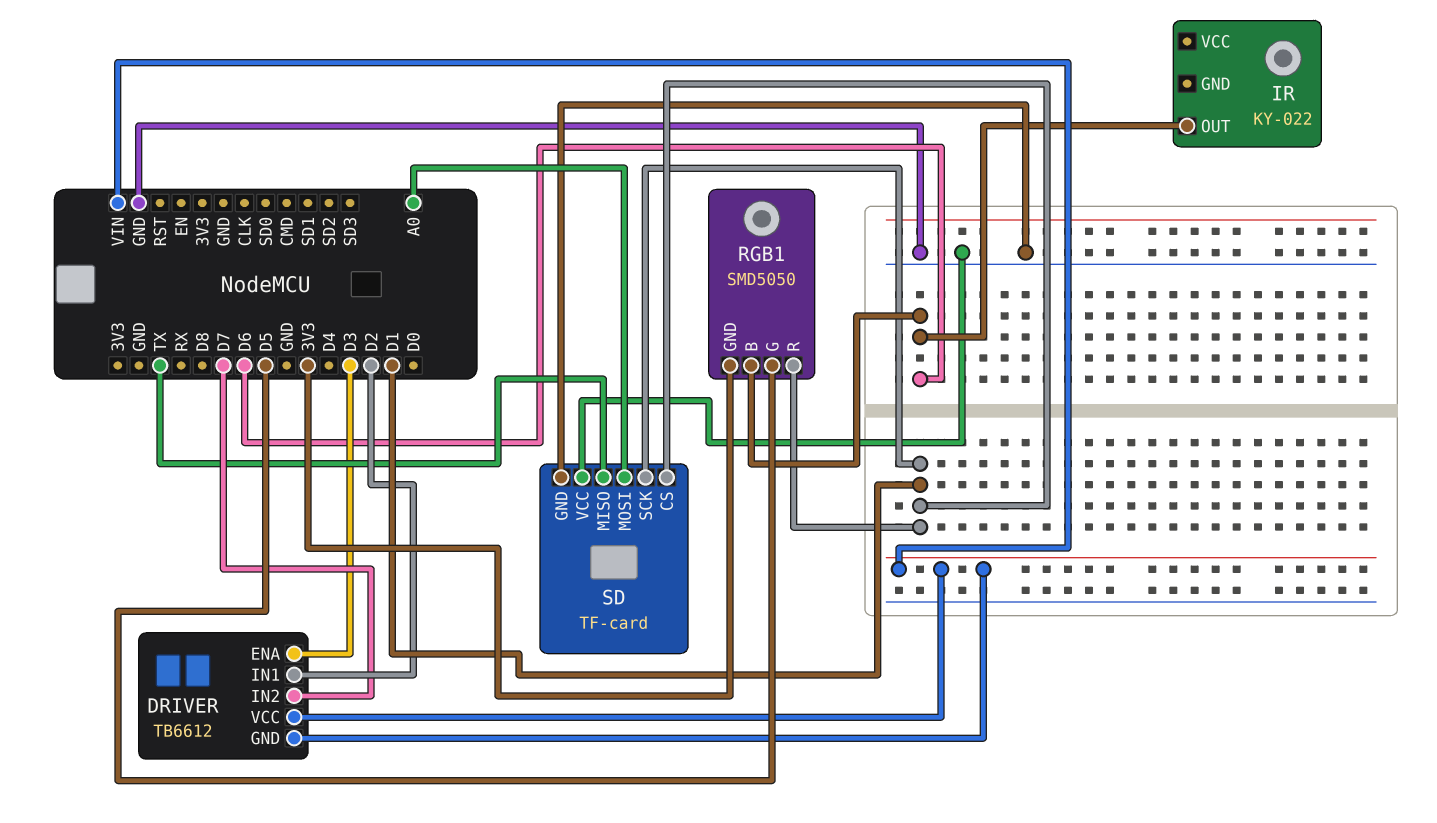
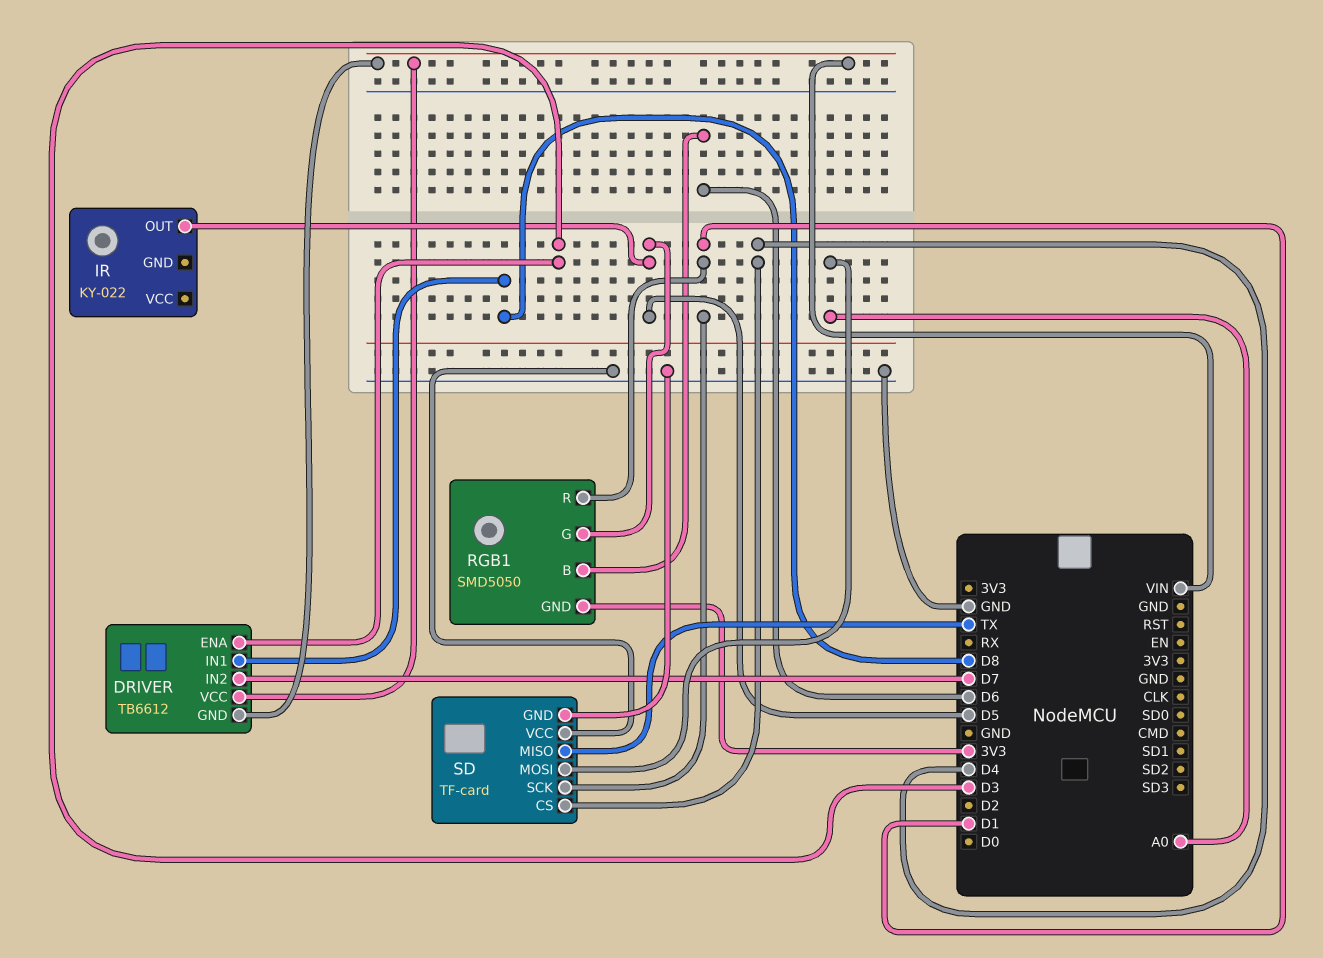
DRIVER pin IN1: D2 -> D8
IR pin OUT: D6 -> D5
SD pin CS: D1 -> D4

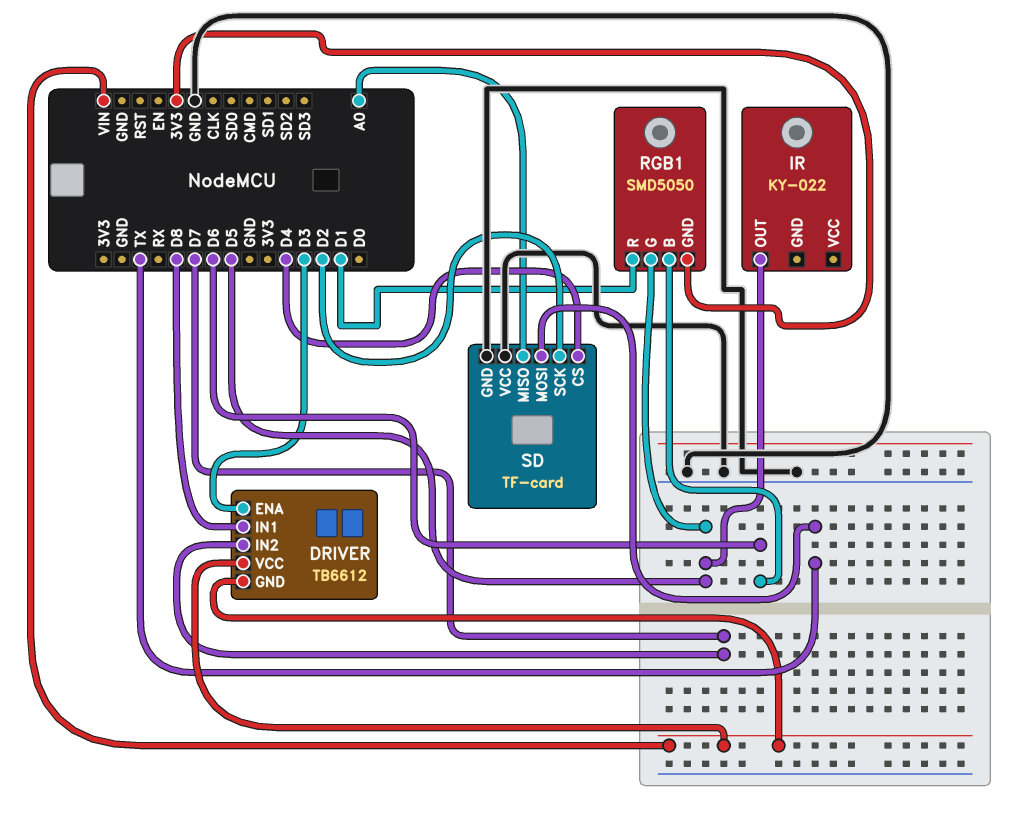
SD pin MISO: TX -> A0
SD pin MOSI: A0 -> TX
SD pin SCK: D1 -> D2

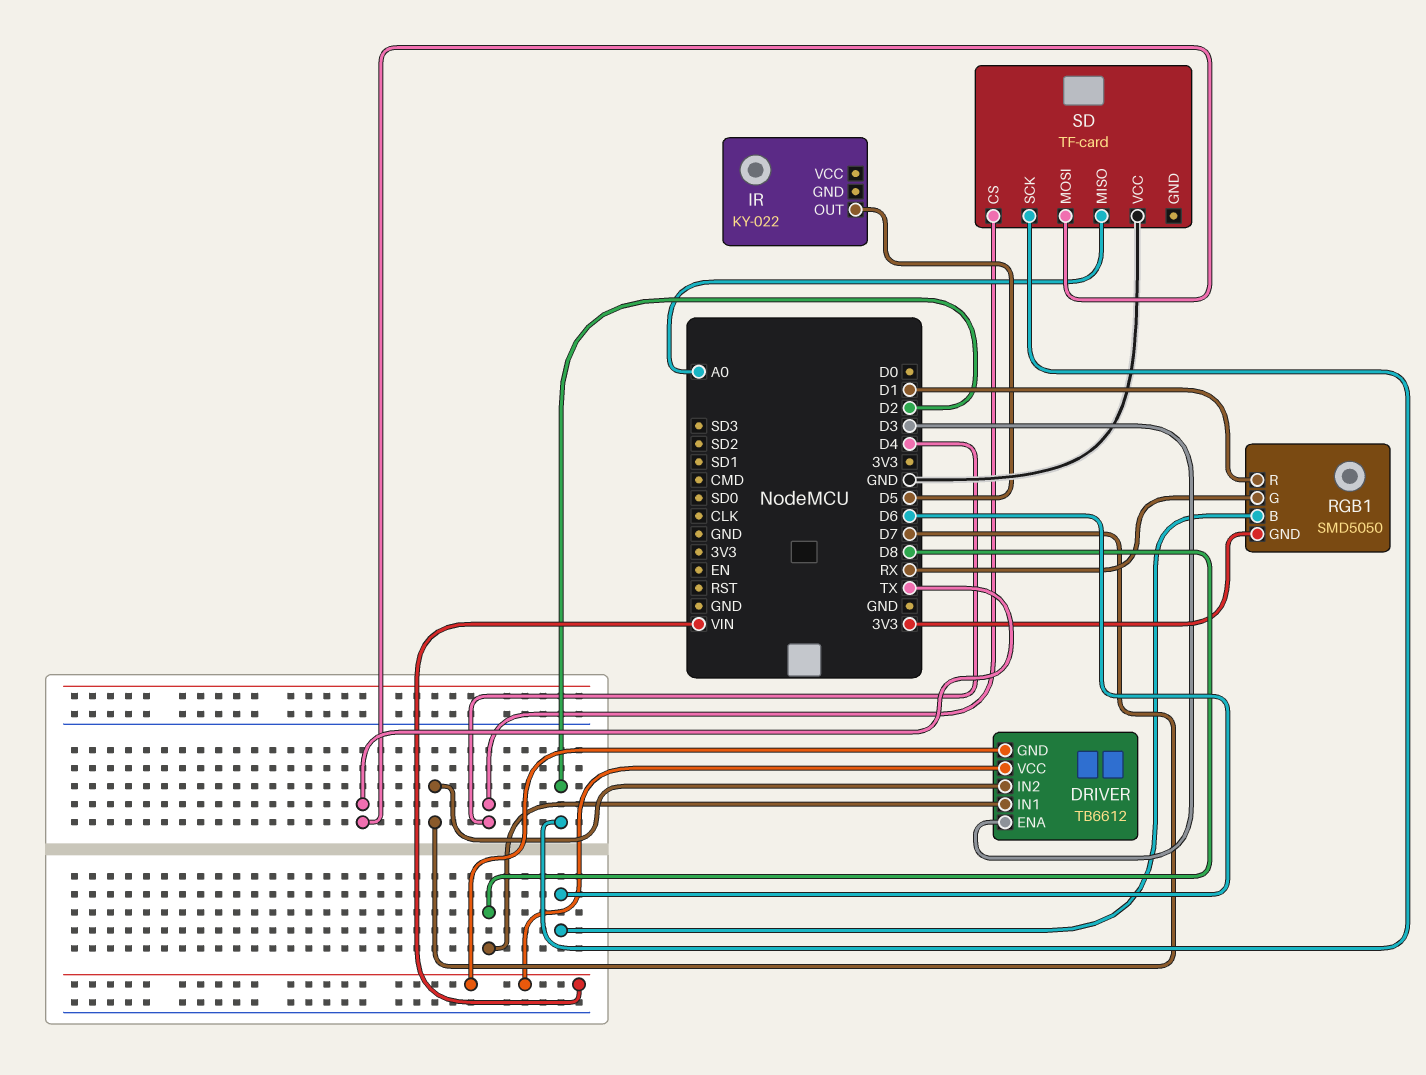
RGB1 pin G: D5 -> RX
SD pin GND: GND -> none

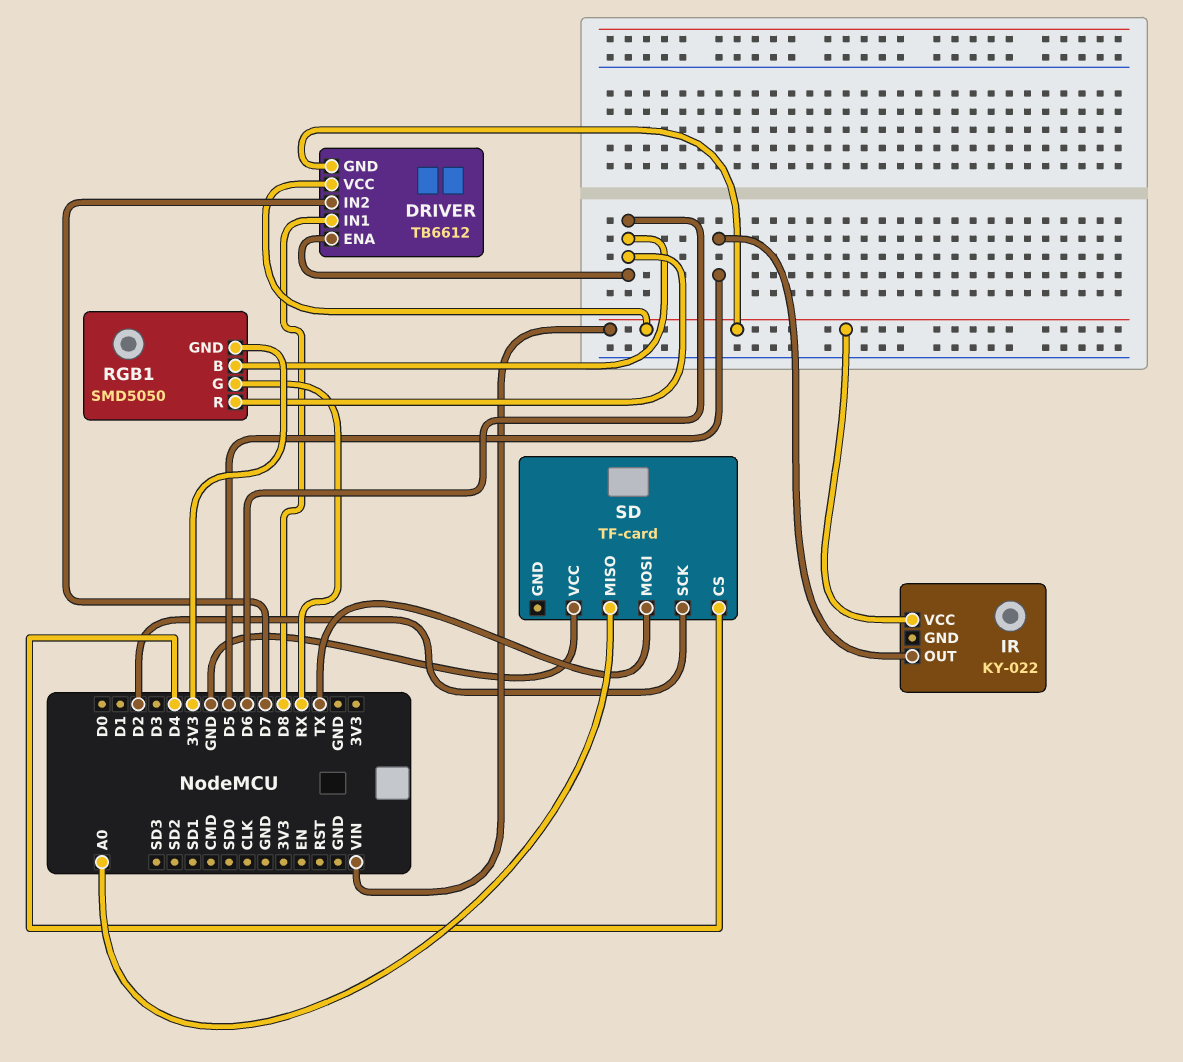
DRIVER pin ENA: D3 -> D6
IR pin VCC: none -> VIN
RGB1 pin R: D1 -> D6

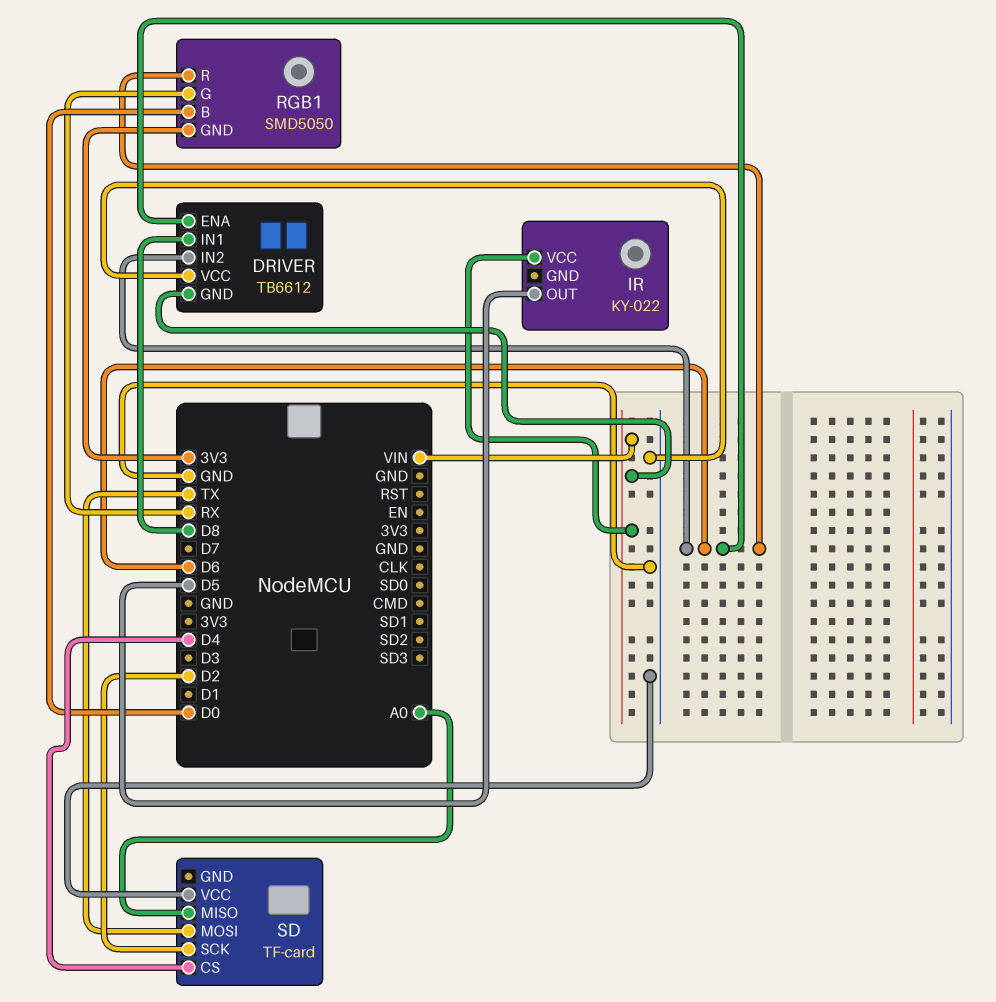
DRIVER pin IN2: D7 -> D6
DRIVER pin VCC: VIN -> GND
RGB1 pin B: D6 -> D0

